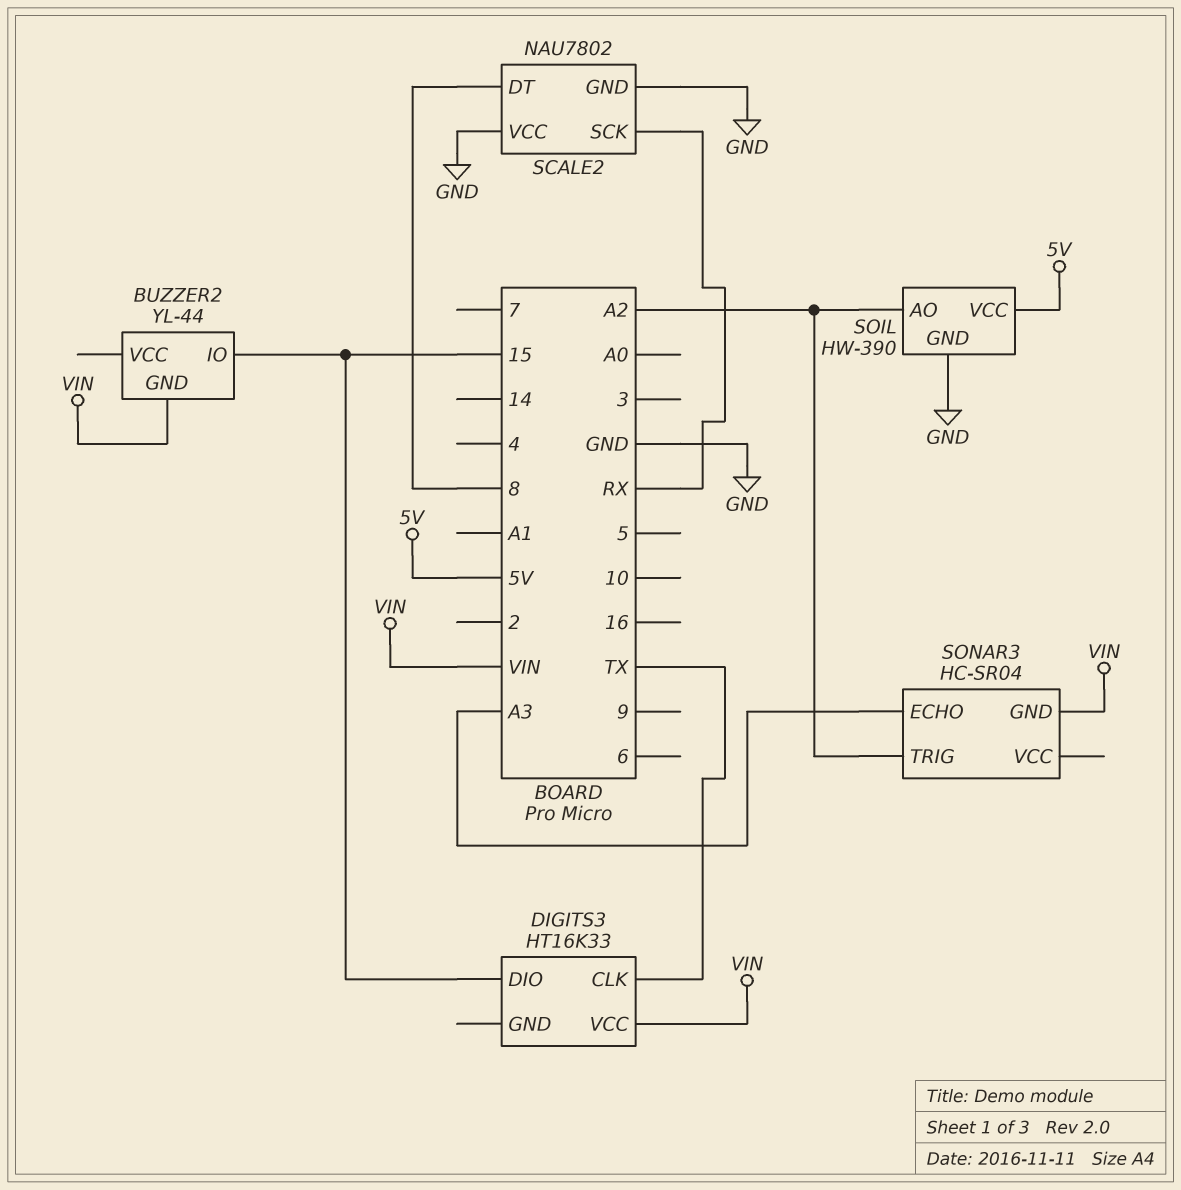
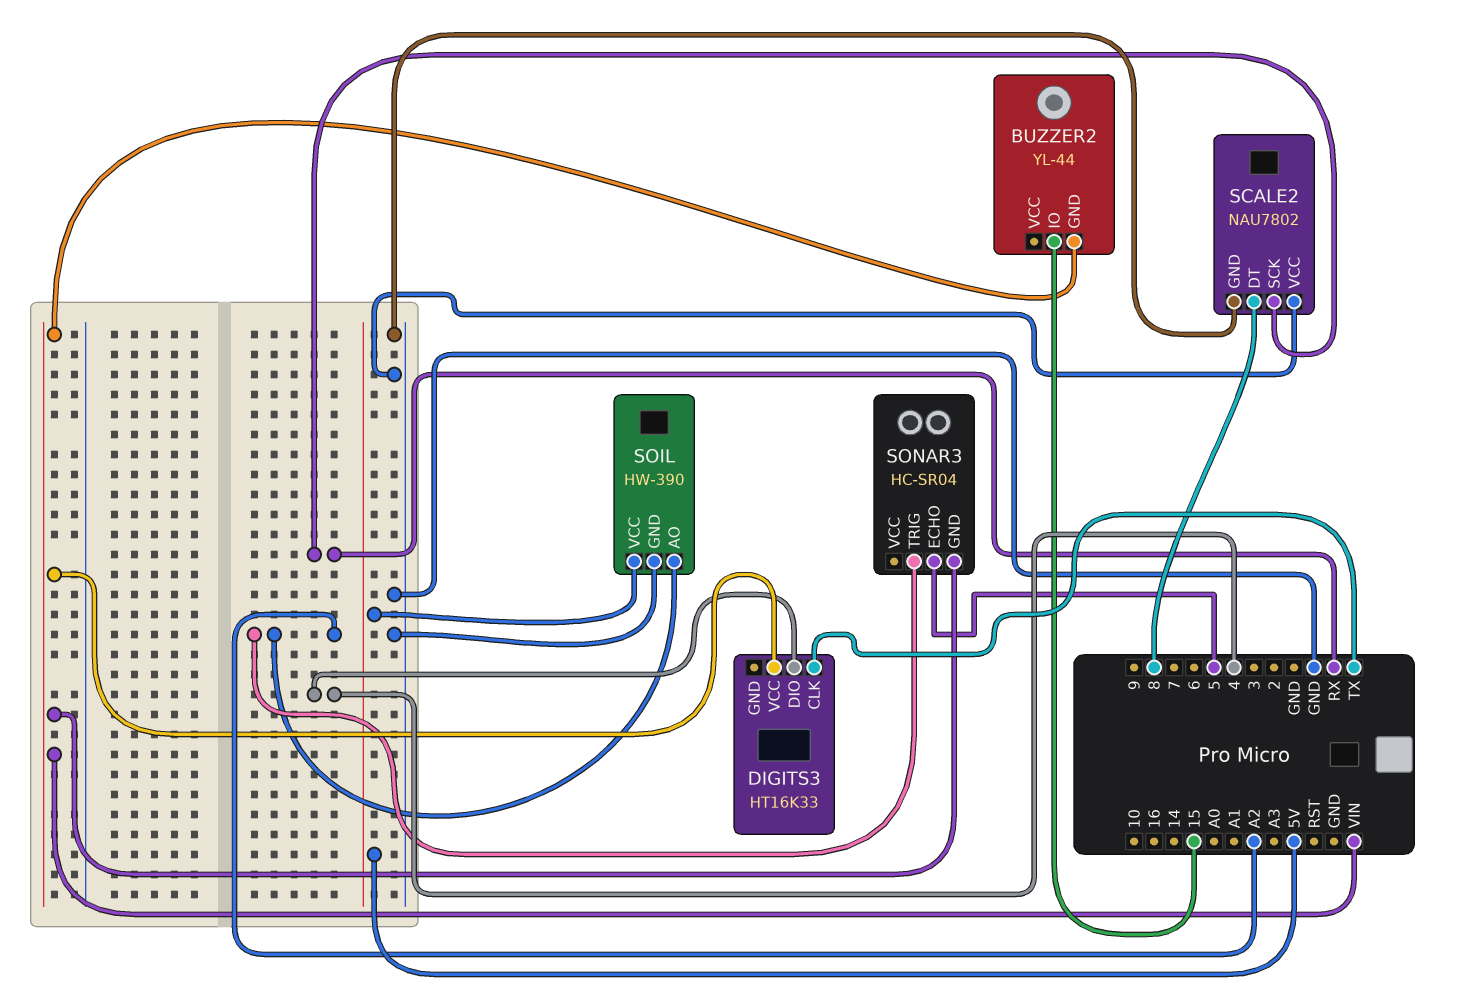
DIGITS3 pin DIO: 15 -> 4
SONAR3 pin ECHO: A3 -> 5

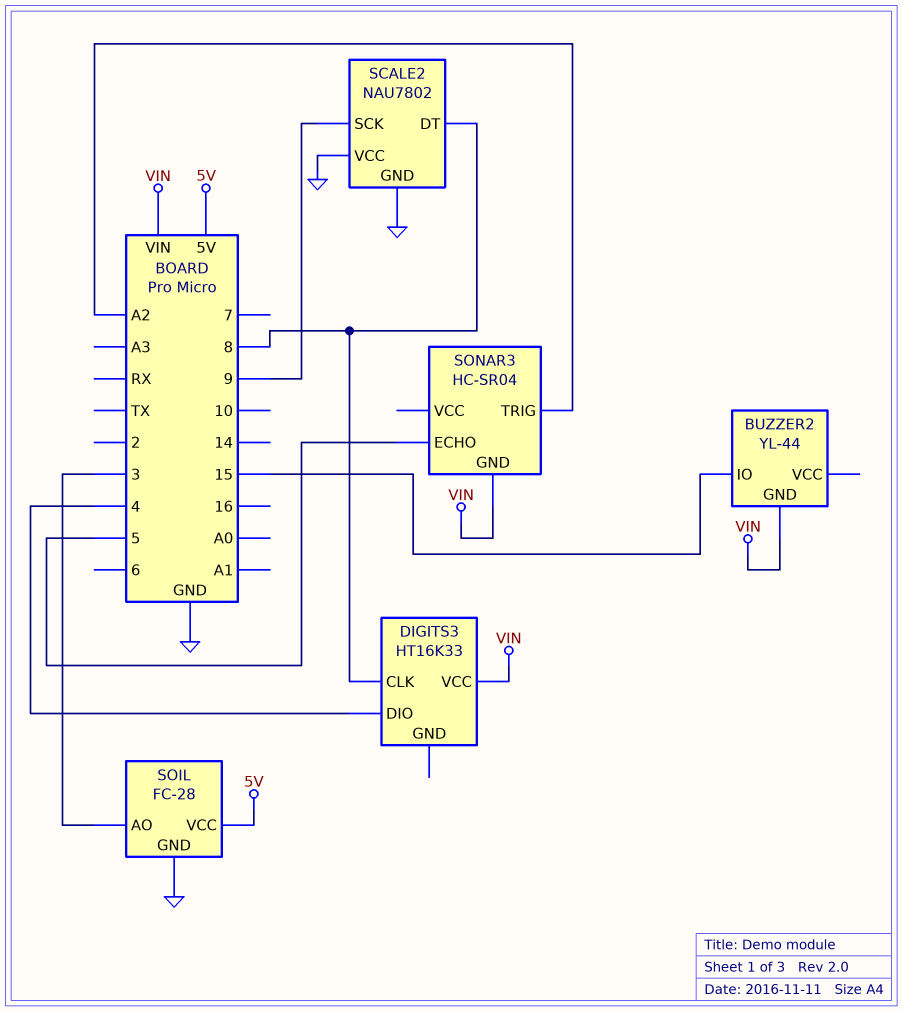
DIGITS3 pin CLK: TX -> 8
SCALE2 pin SCK: RX -> 9
SOIL: HW-390 -> FC-28
SOIL pin AO: A2 -> 3

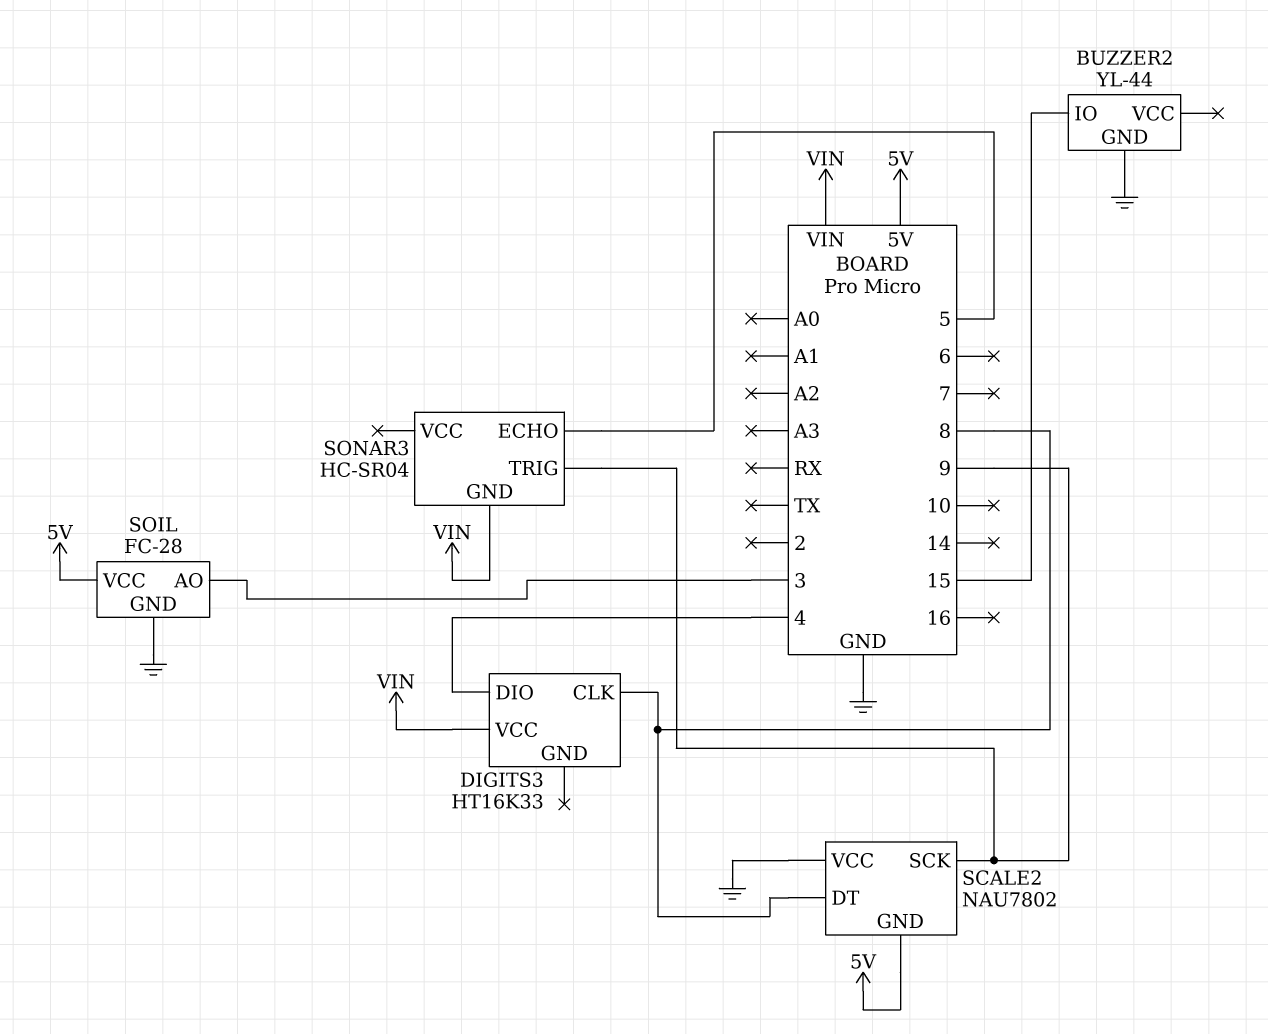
BUZZER2 pin GND: VIN -> GND
SCALE2 pin GND: GND -> 5V
SONAR3 pin TRIG: A2 -> 9

